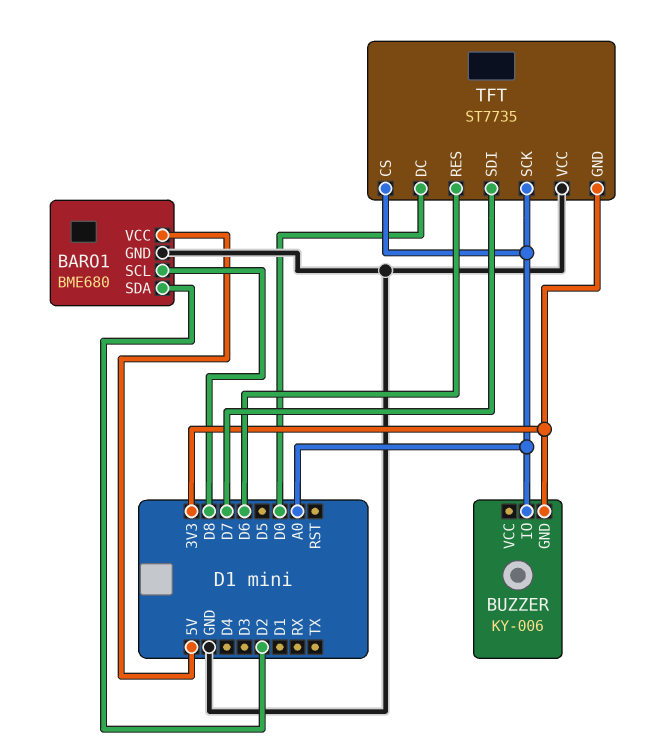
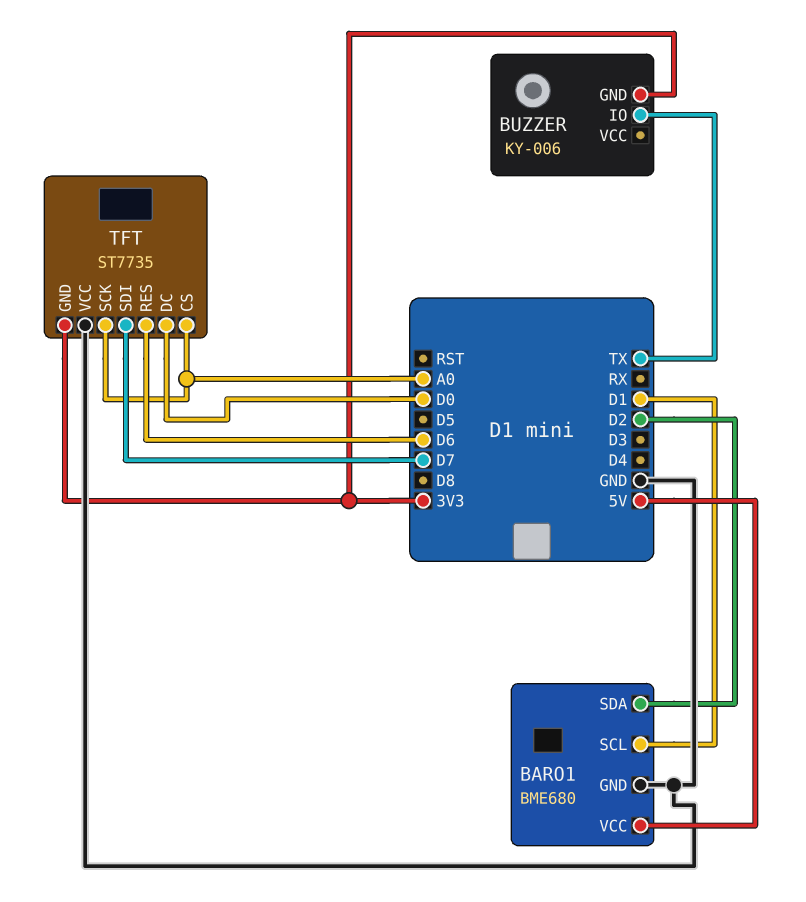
BARO1 pin SCL: D8 -> D1
BUZZER pin IO: A0 -> TX

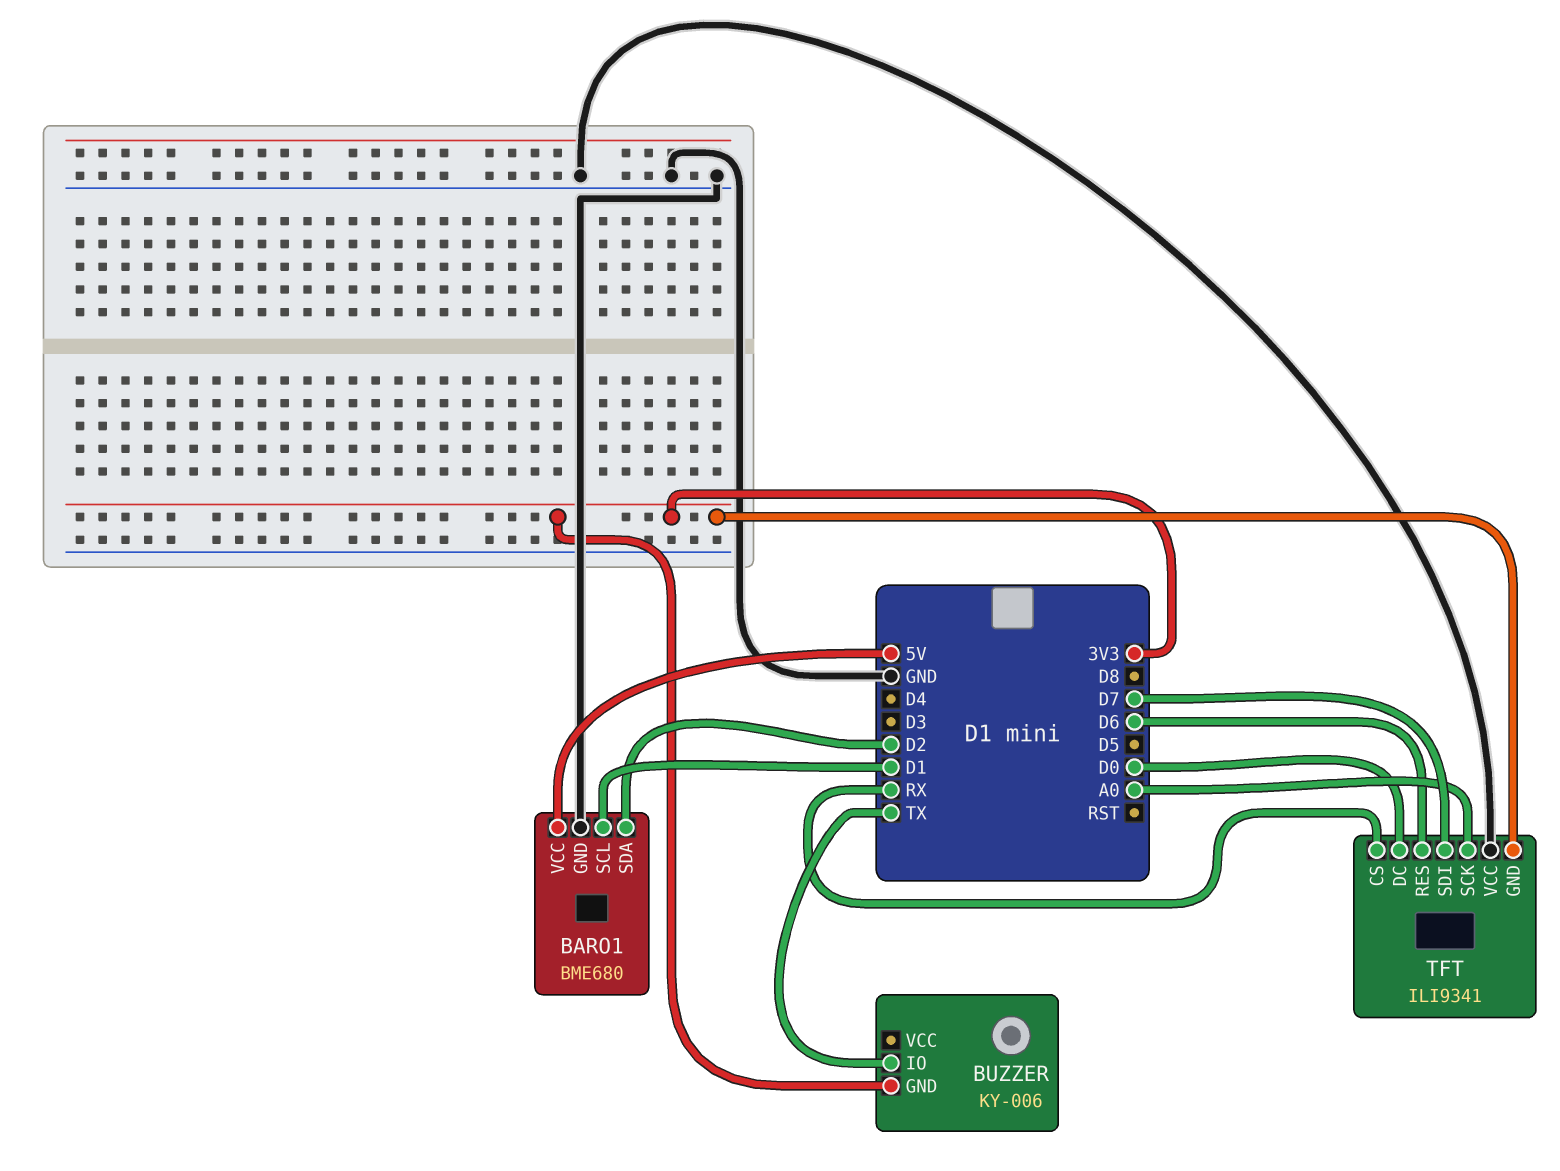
TFT: ST7735 -> ILI9341
TFT pin CS: A0 -> RX

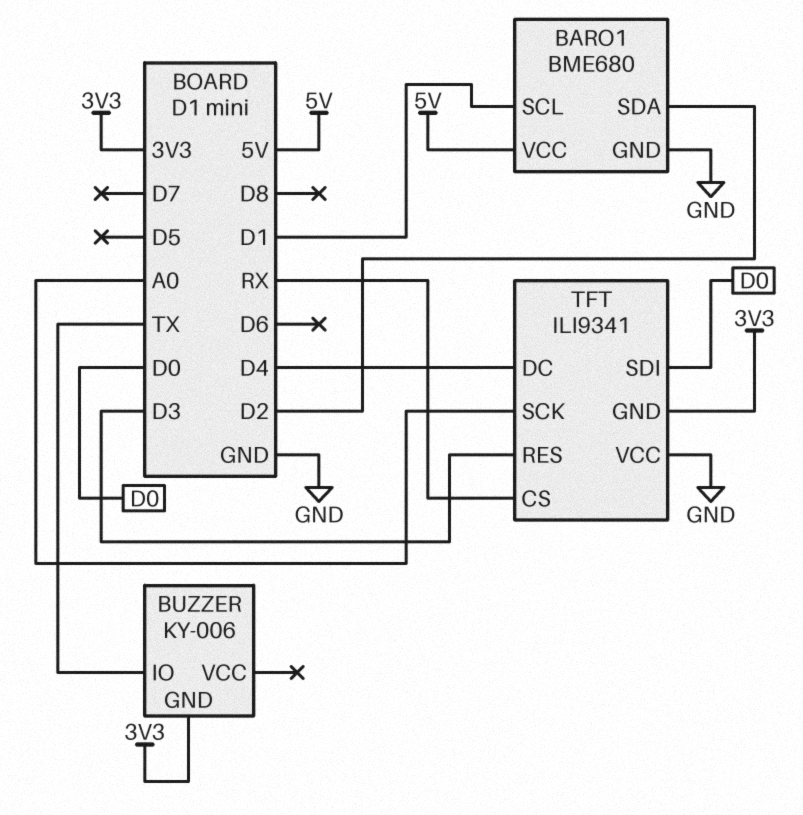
TFT pin DC: D0 -> D4
TFT pin RES: D6 -> D3
TFT pin SDI: D7 -> D0

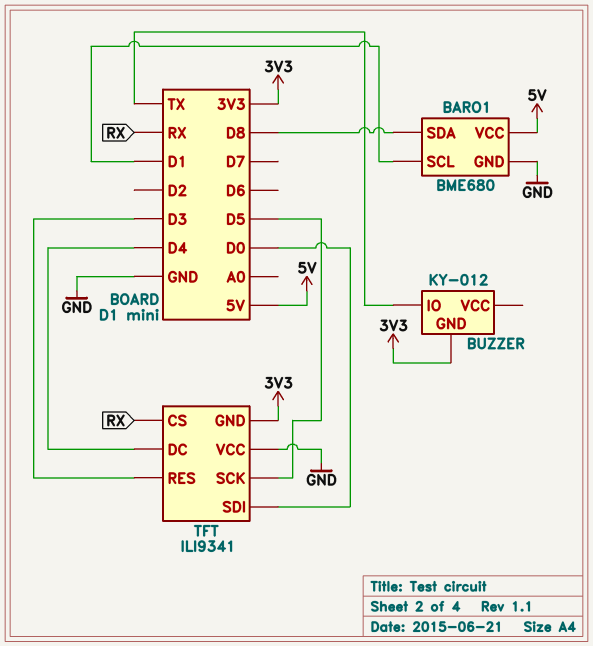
BARO1 pin SDA: D2 -> D8
BUZZER: KY-006 -> KY-012
TFT pin SCK: A0 -> D5

